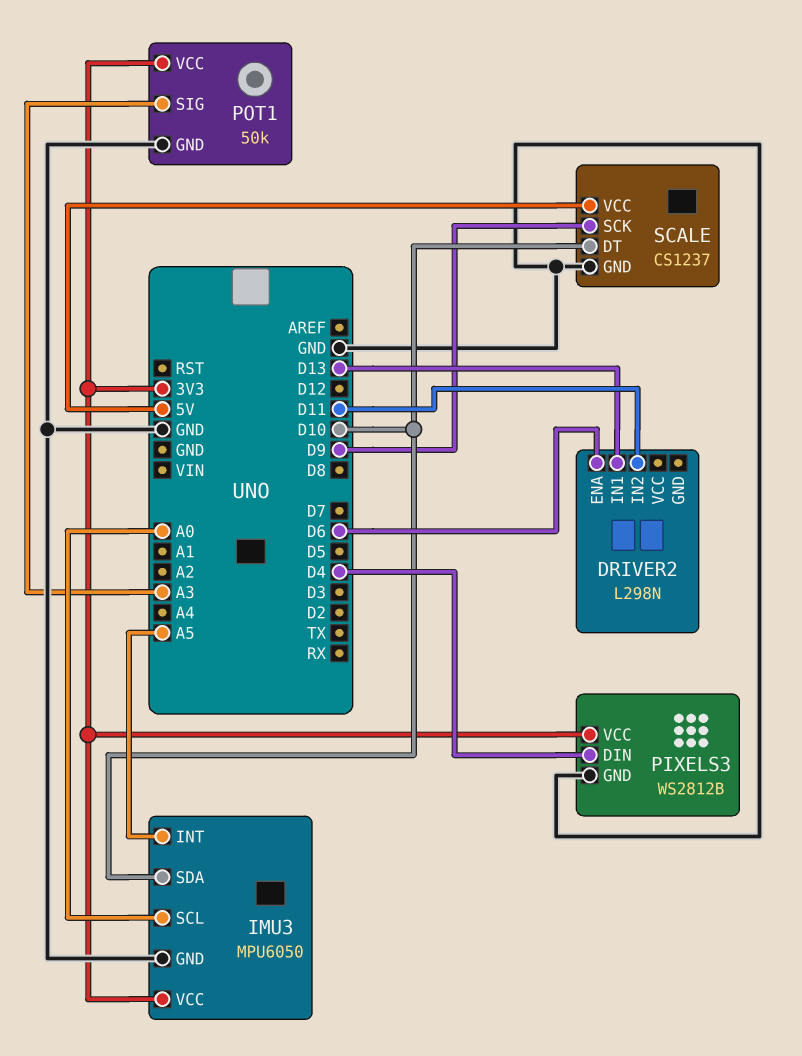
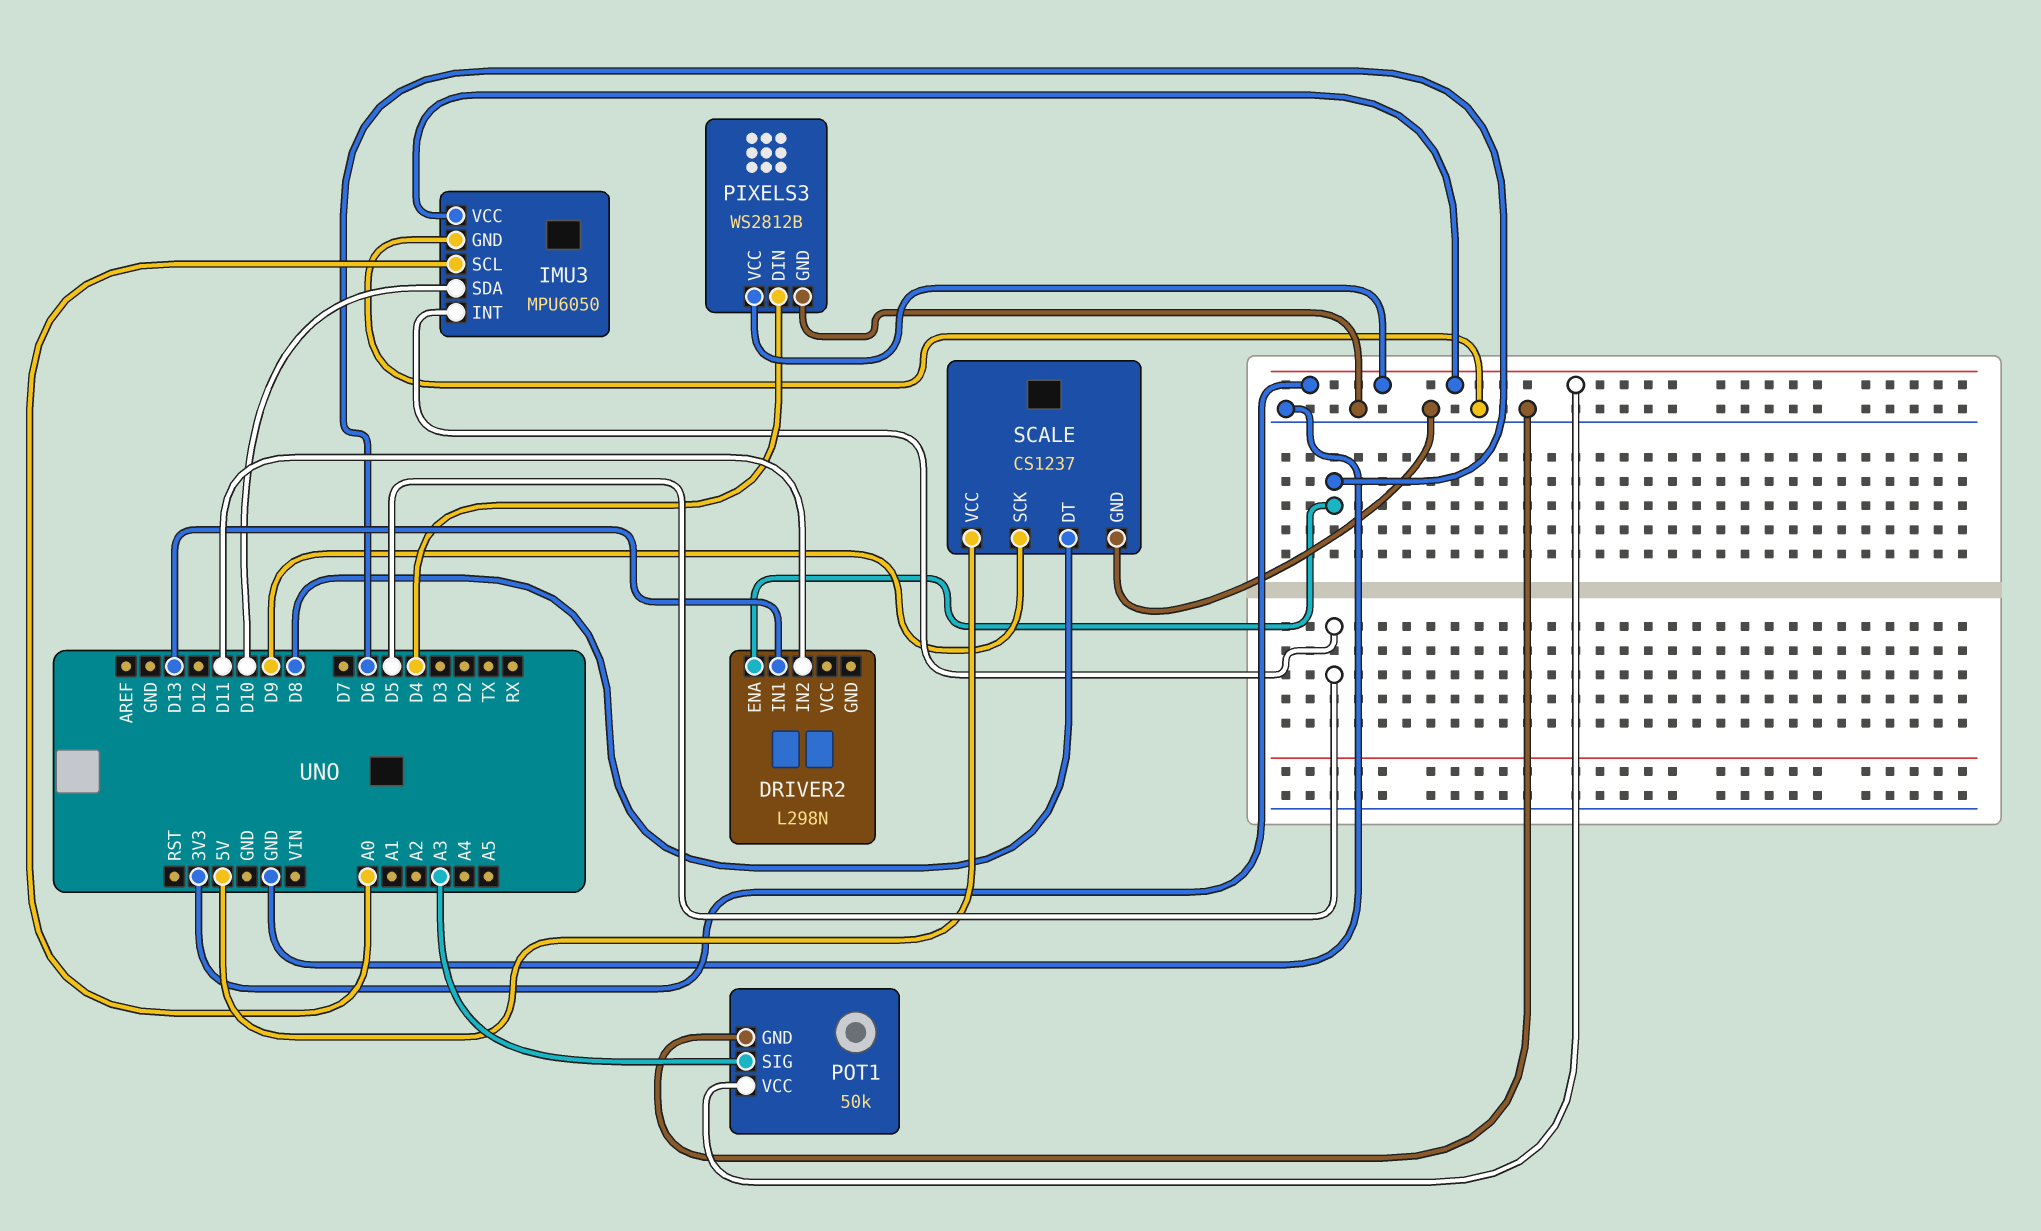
IMU3 pin INT: A5 -> D5
SCALE pin DT: D10 -> D8

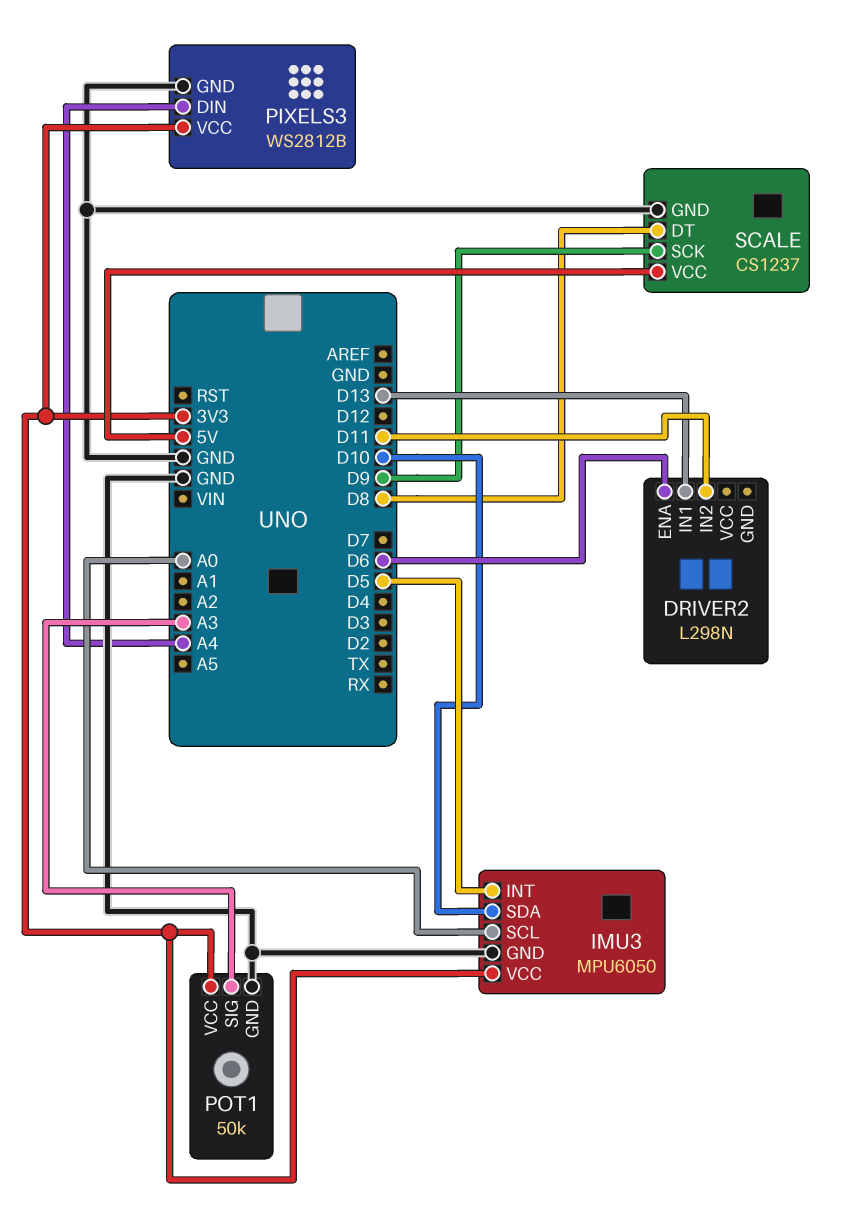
PIXELS3 pin DIN: D4 -> A4

